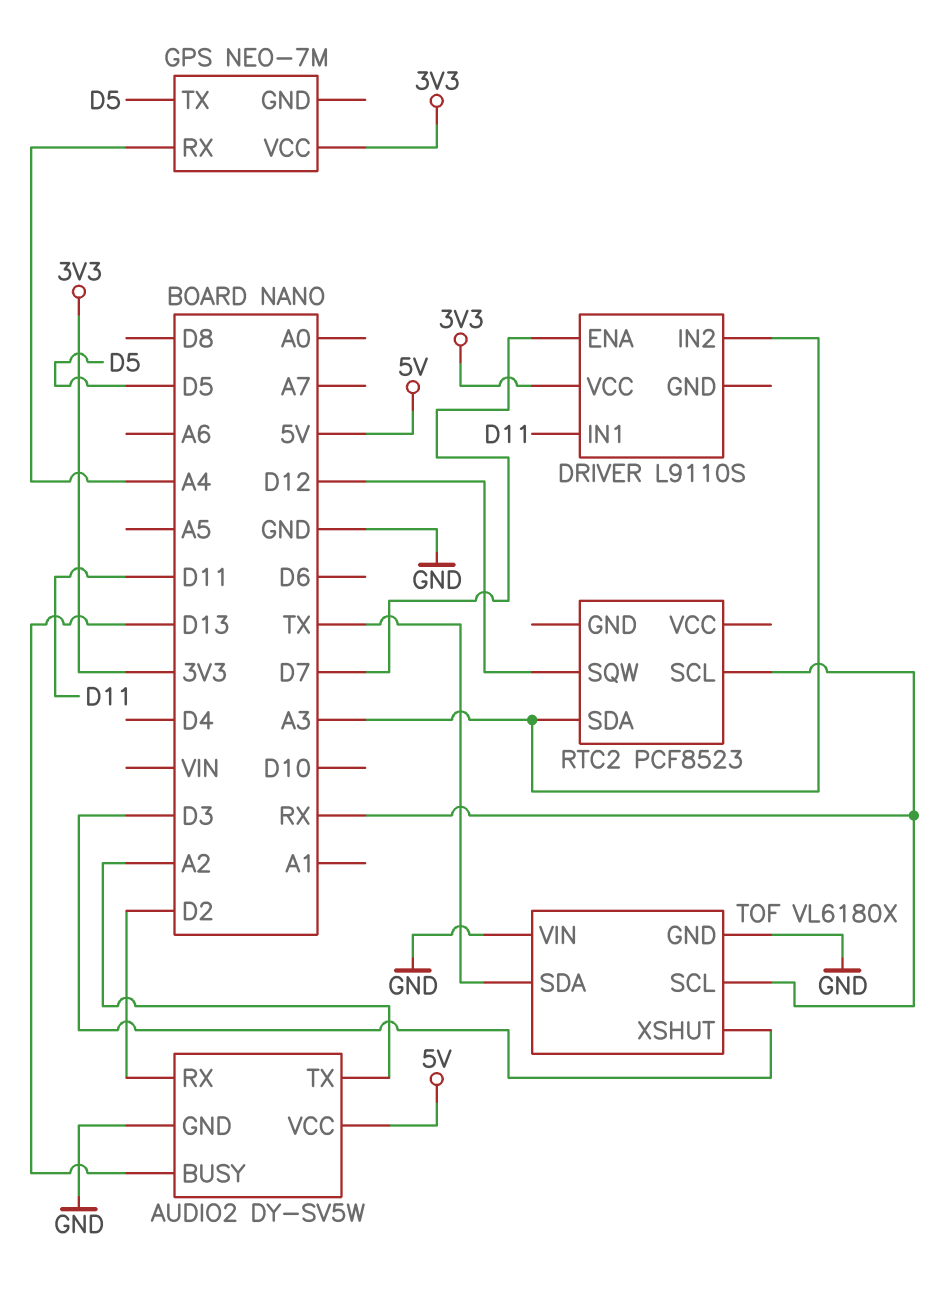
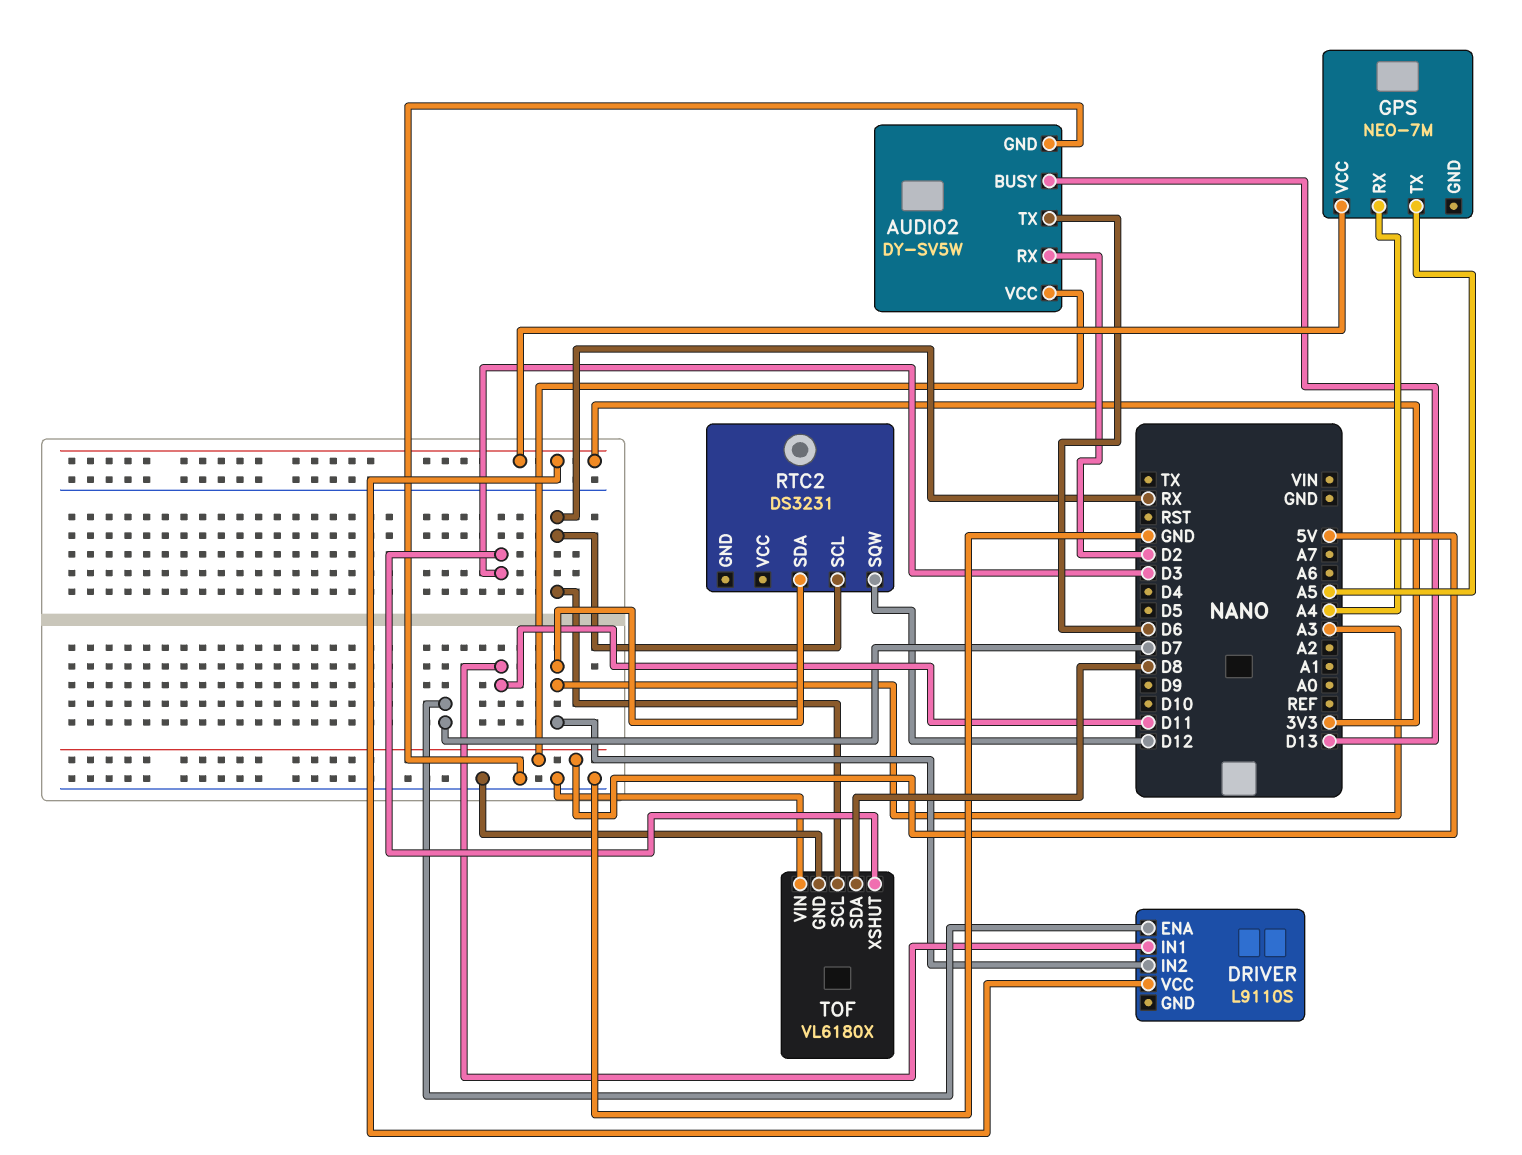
AUDIO2 pin TX: A2 -> D6
GPS pin TX: D5 -> A5
RTC2: PCF8523 -> DS3231
TOF pin SDA: TX -> D8

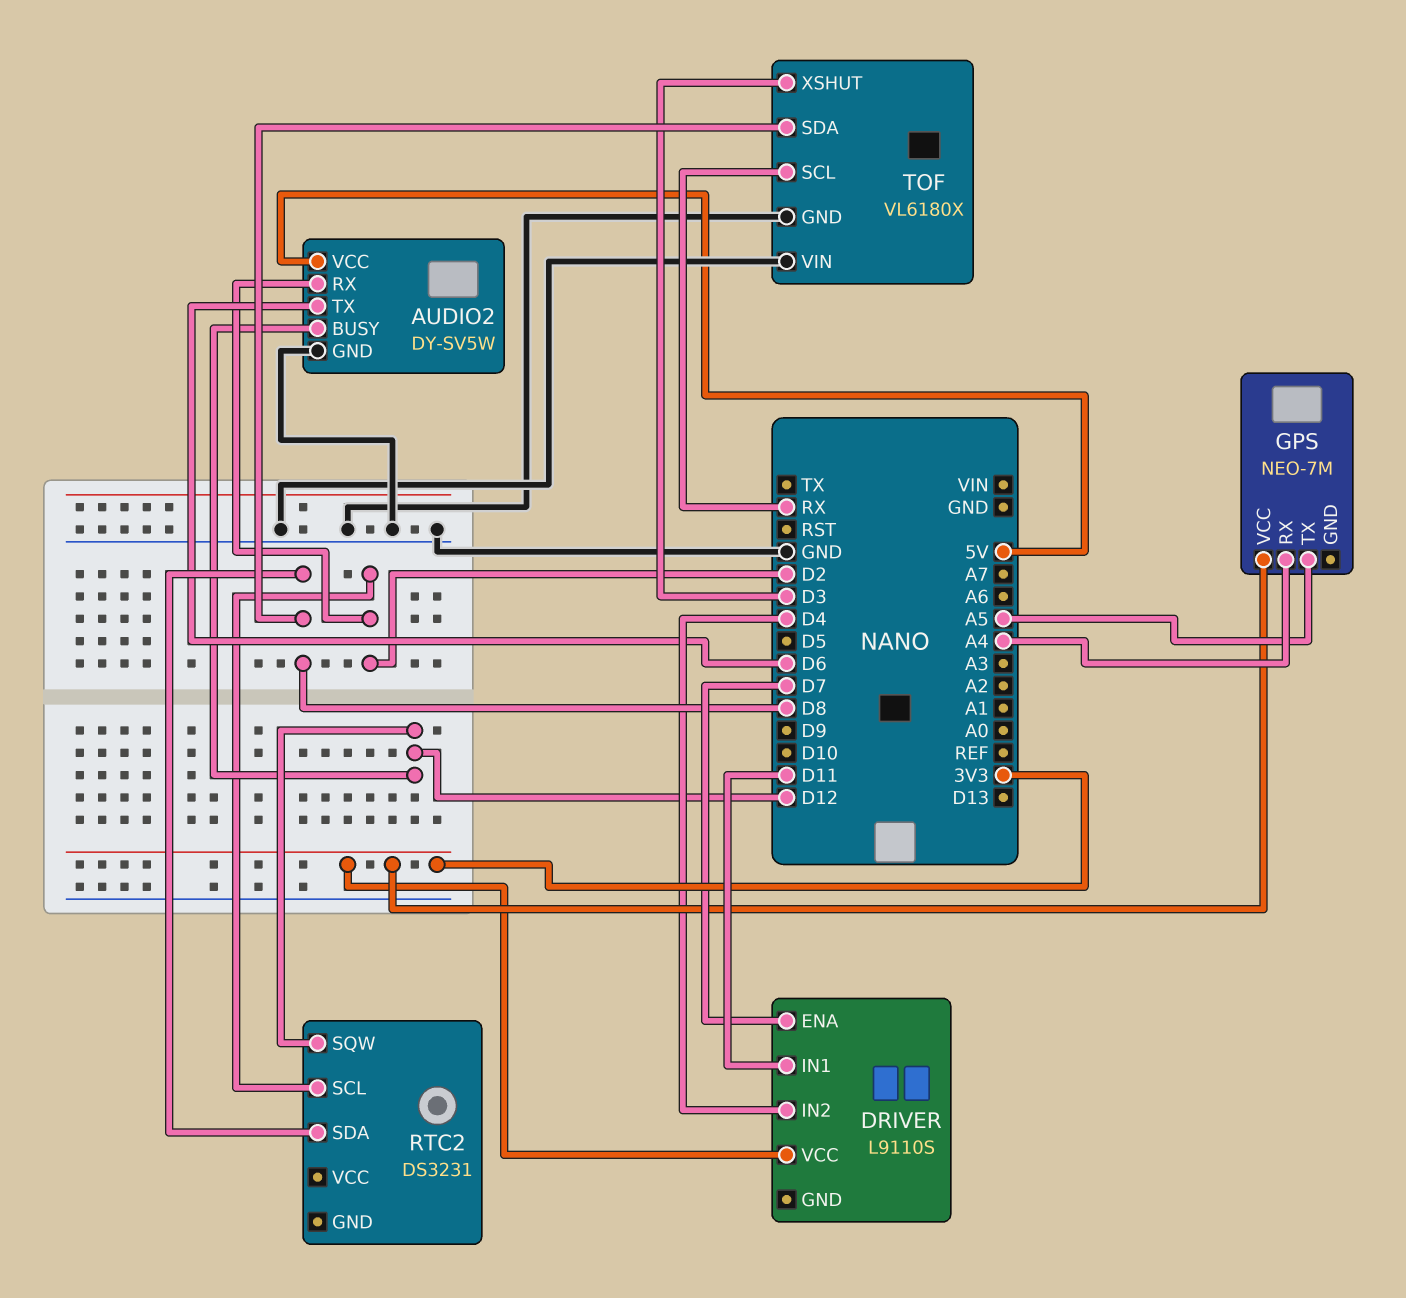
AUDIO2 pin BUSY: D13 -> D12
DRIVER pin IN2: A3 -> D4
RTC2 pin SCL: RX -> D2
RTC2 pin SDA: A3 -> D8

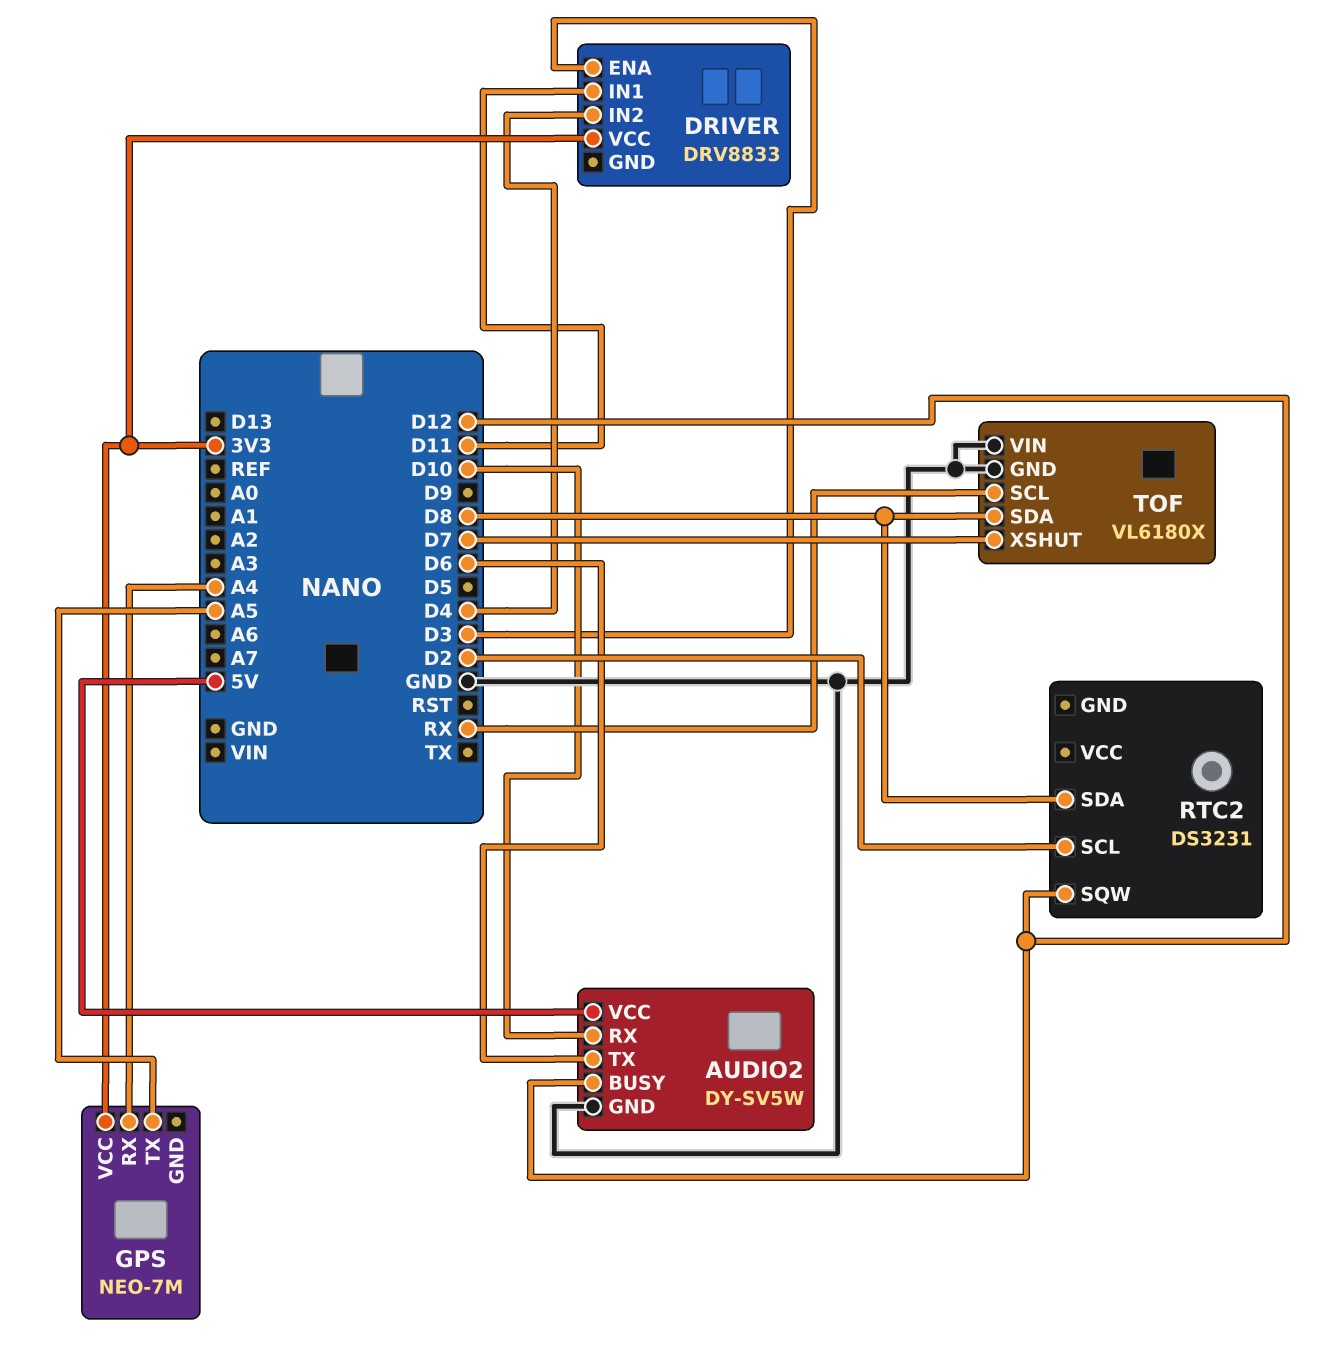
AUDIO2 pin RX: D2 -> D10
DRIVER: L9110S -> DRV8833
DRIVER pin ENA: D7 -> D3
TOF pin XSHUT: D3 -> D7

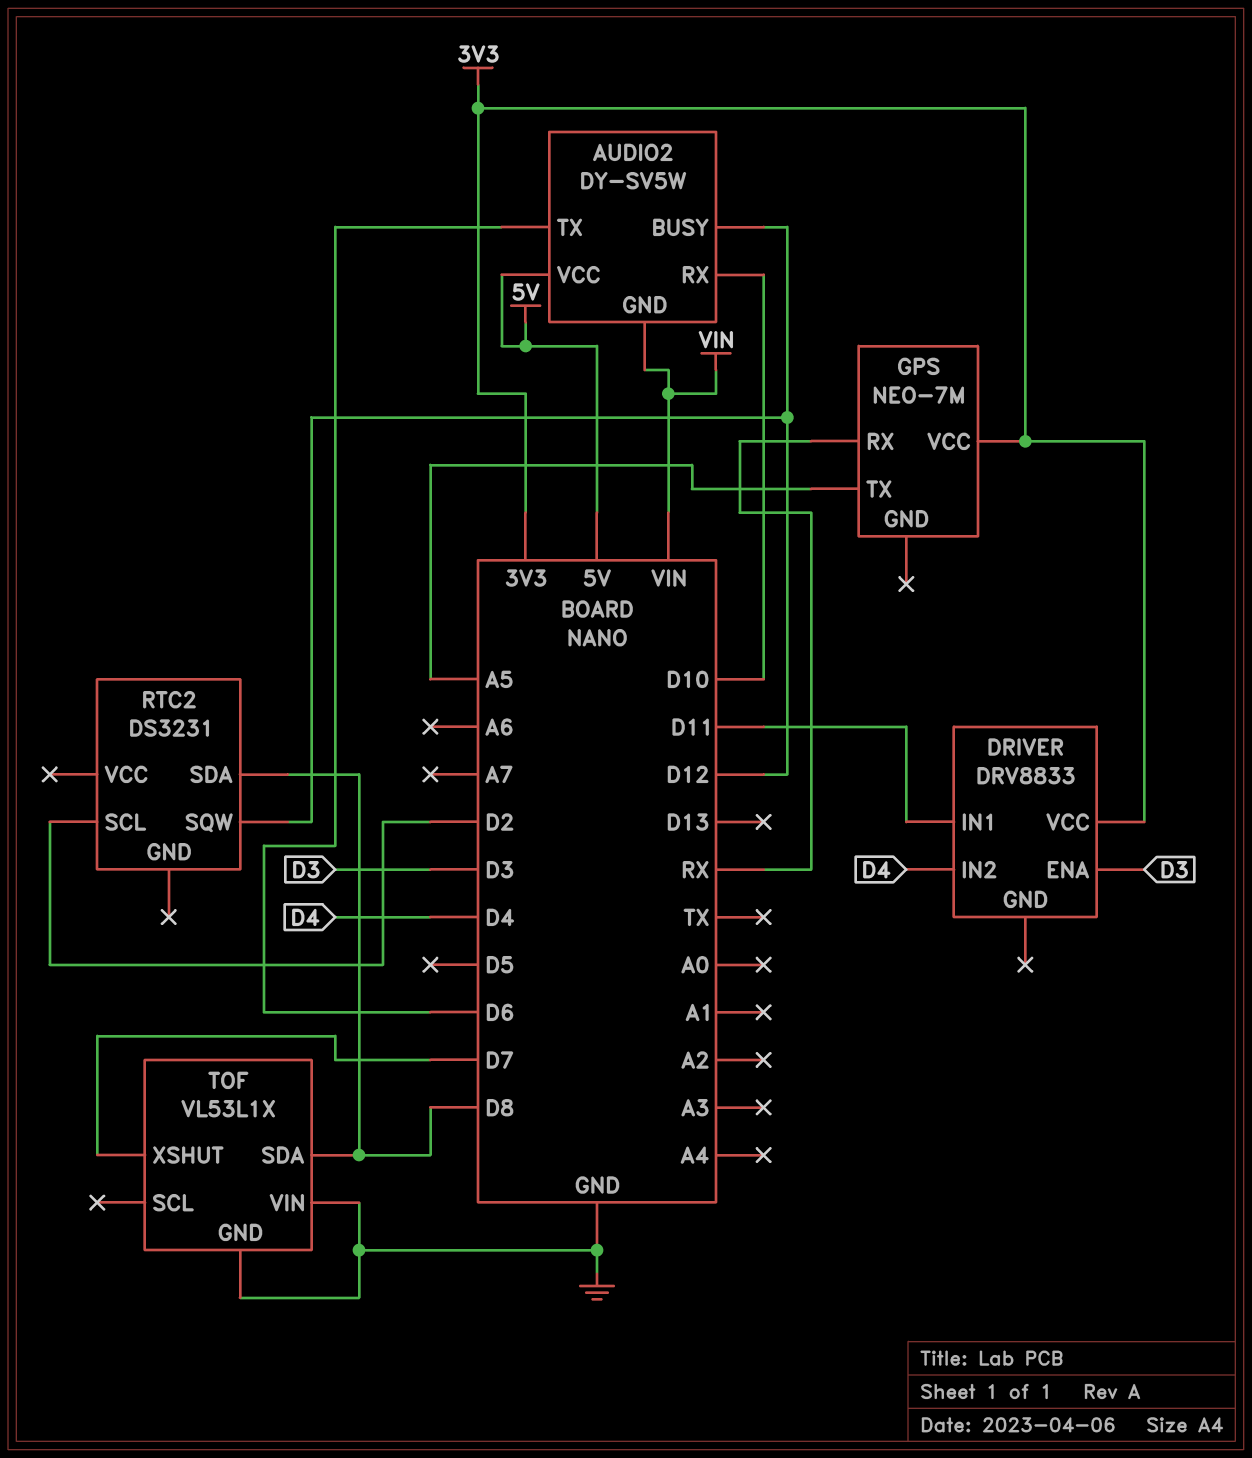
AUDIO2 pin GND: GND -> VIN
GPS pin RX: A4 -> RX
TOF: VL6180X -> VL53L1X
TOF pin SCL: RX -> none

